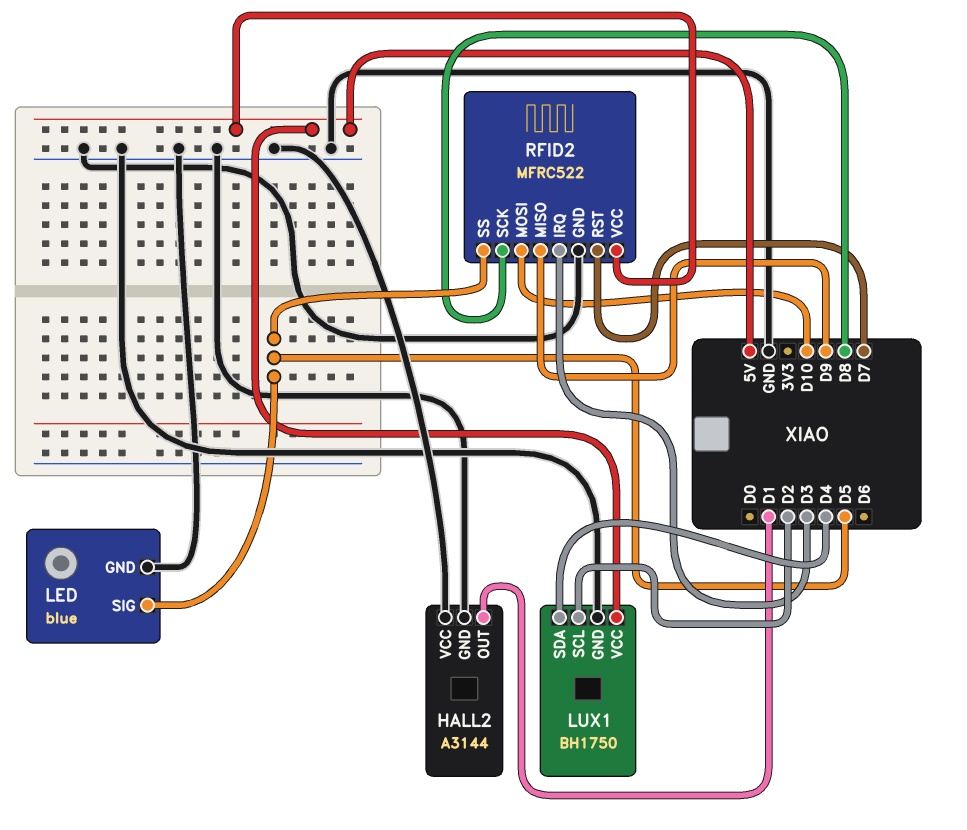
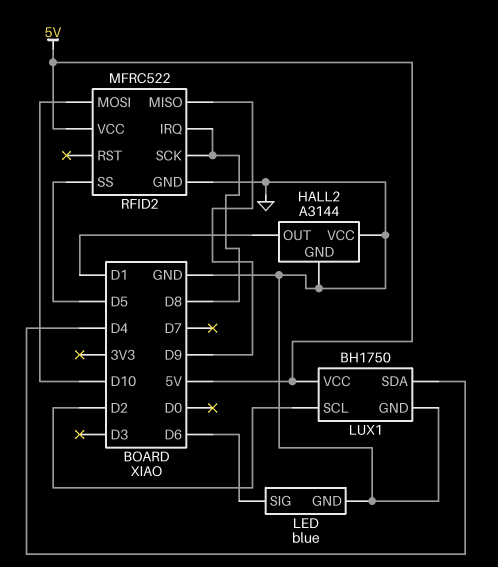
LED pin SIG: D5 -> D6
RFID2 pin IRQ: D3 -> D8
RFID2 pin RST: D7 -> none

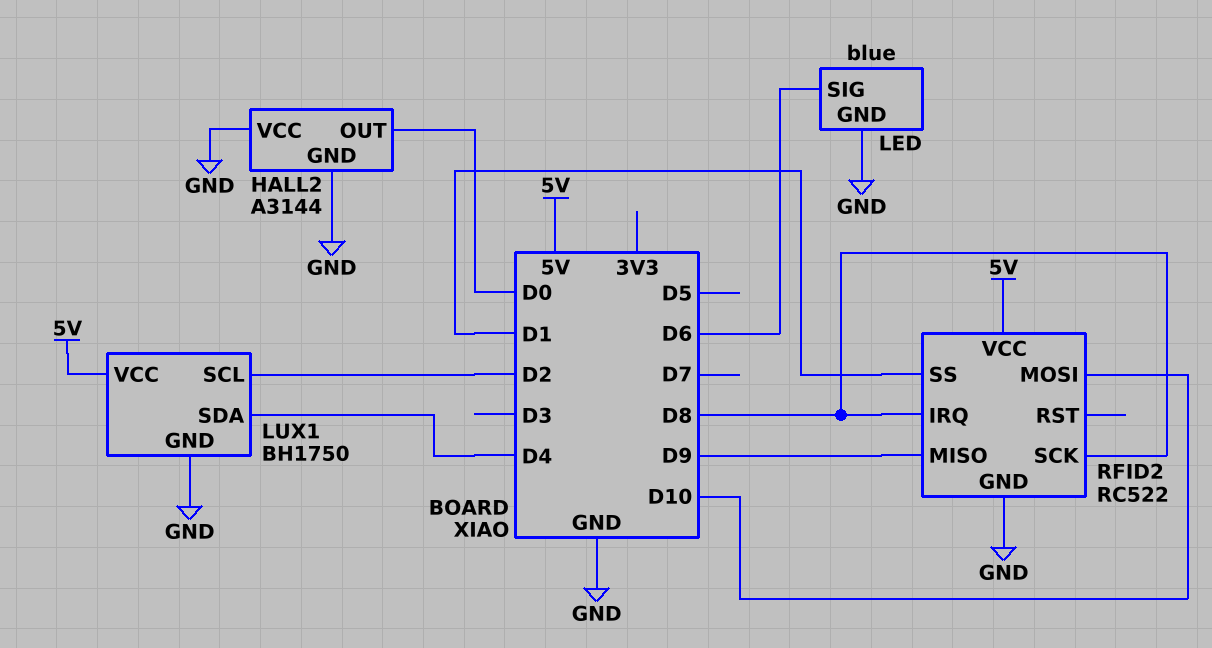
HALL2 pin OUT: D1 -> D0
RFID2: MFRC522 -> RC522
RFID2 pin SS: D5 -> D1

